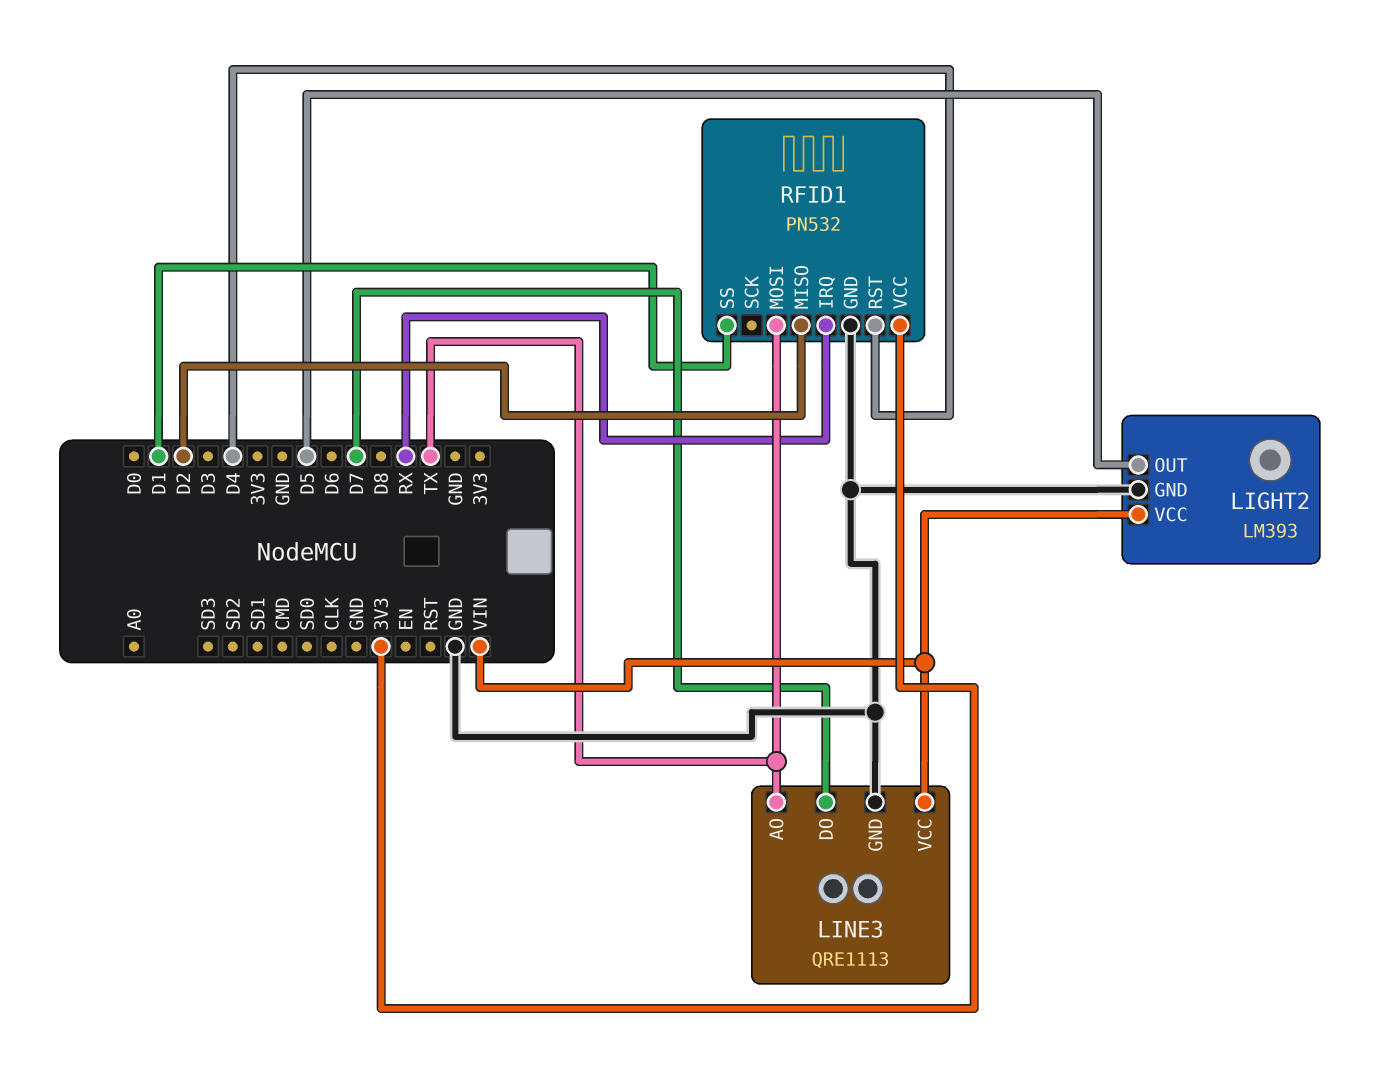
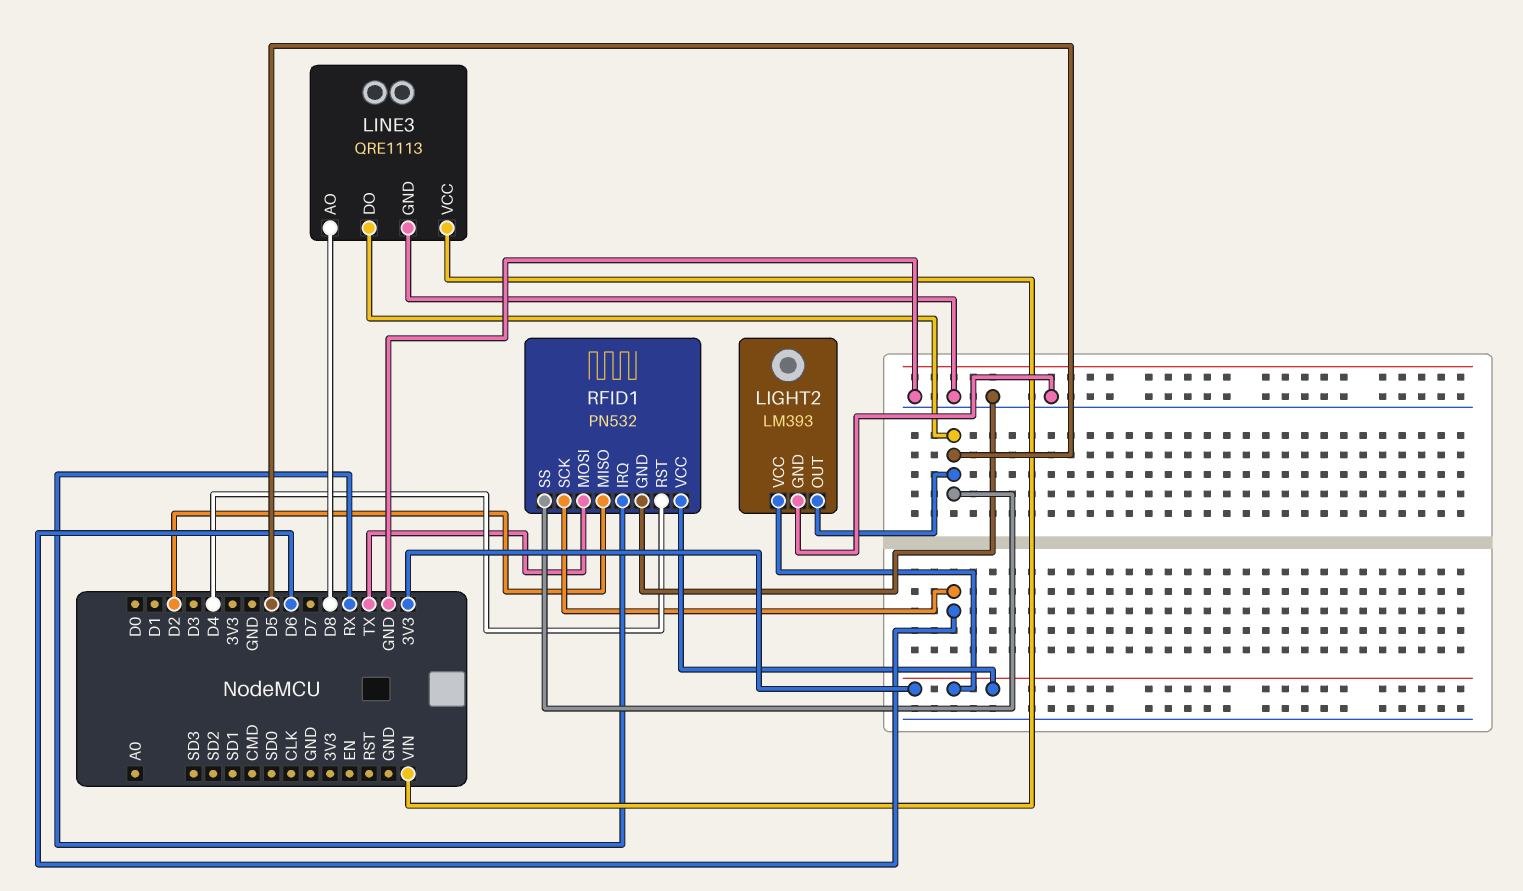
LIGHT2 pin VCC: VIN -> 3V3
LINE3 pin AO: TX -> D8
LINE3 pin DO: D7 -> D5
RFID1 pin SCK: none -> D6
RFID1 pin SS: D1 -> D5

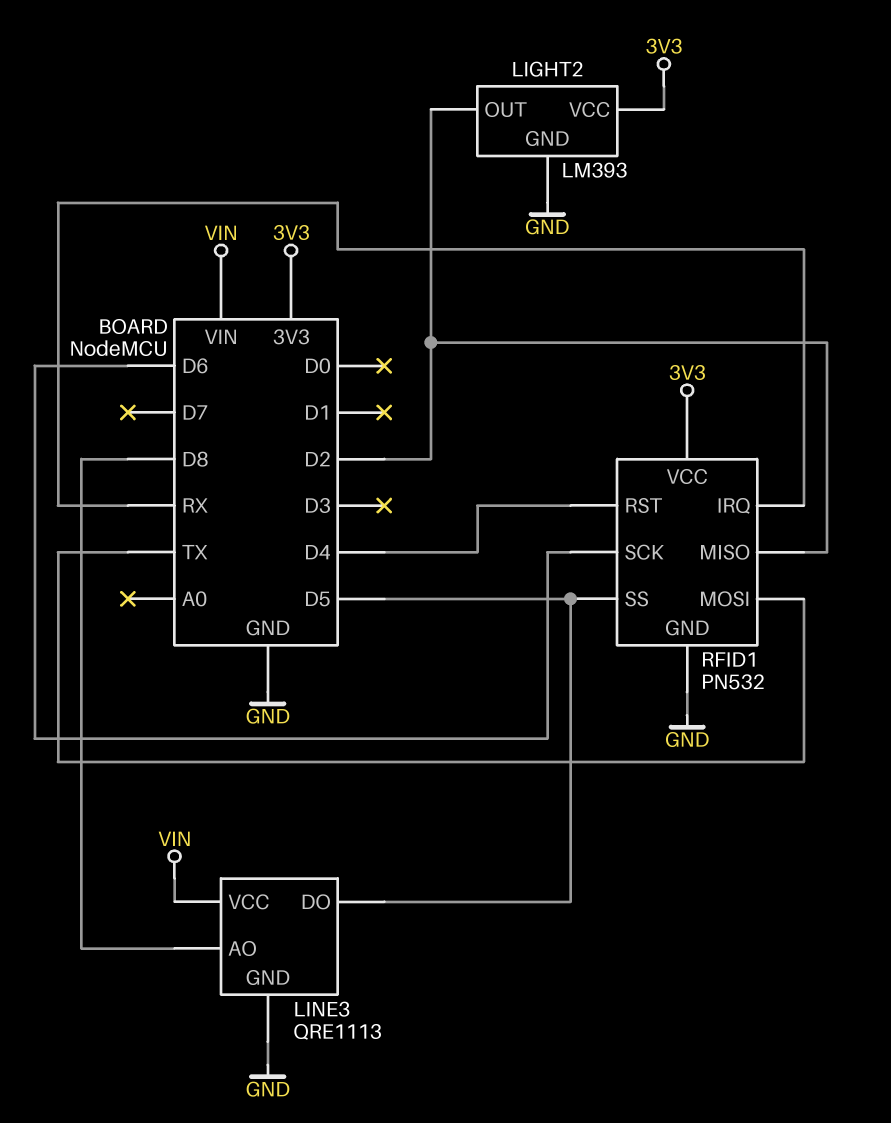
LIGHT2 pin OUT: D5 -> D2

